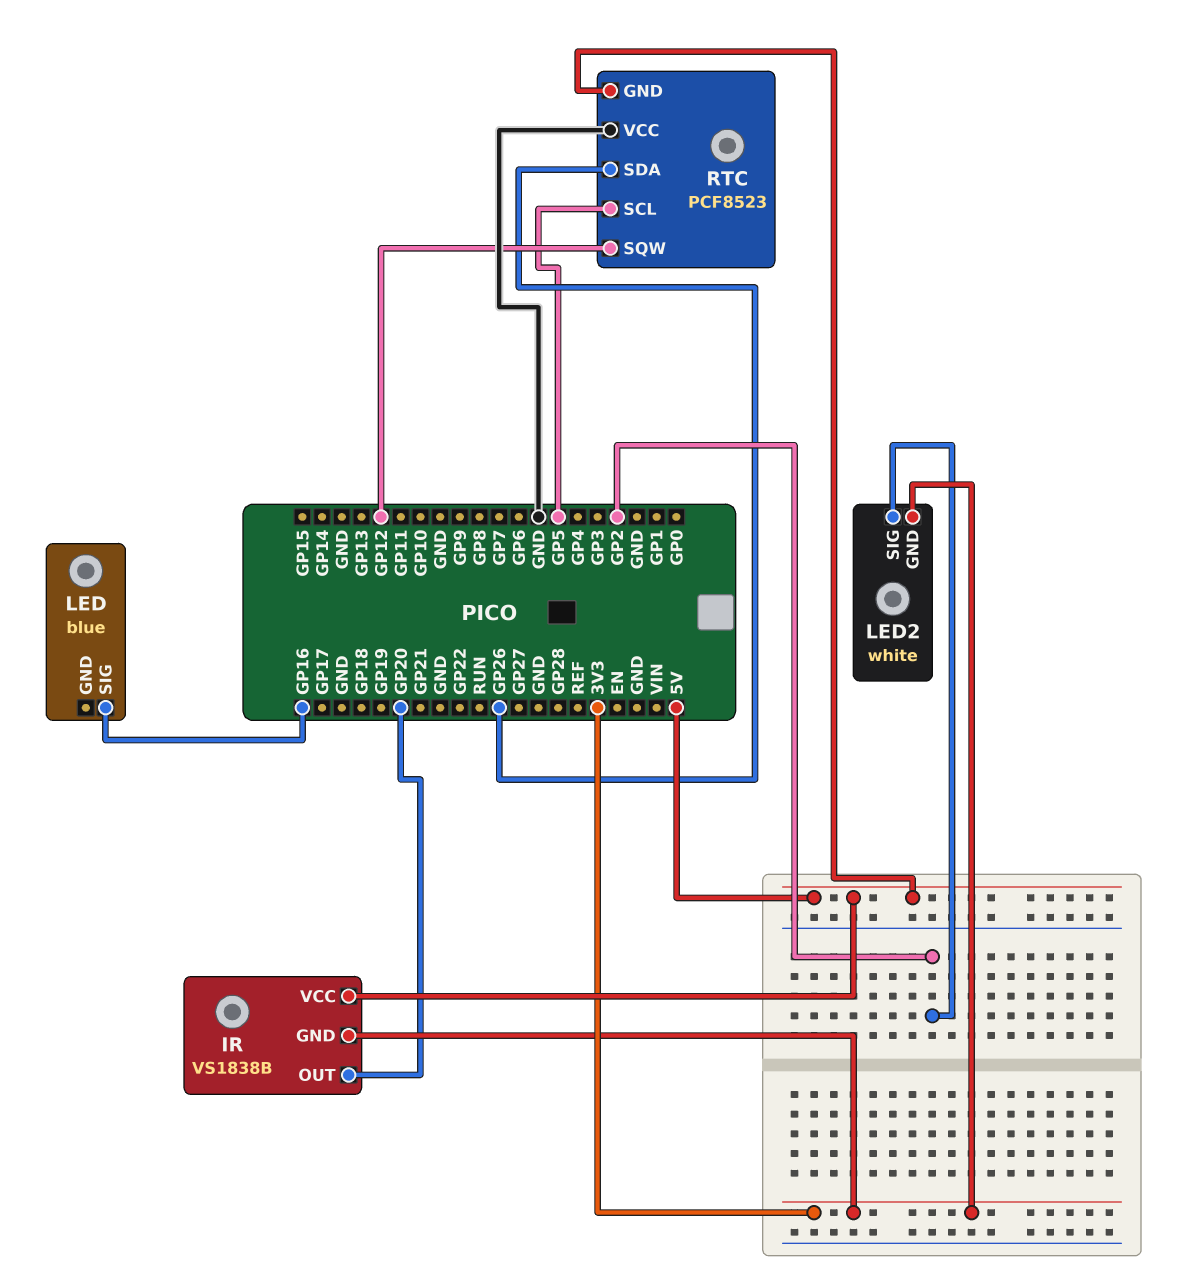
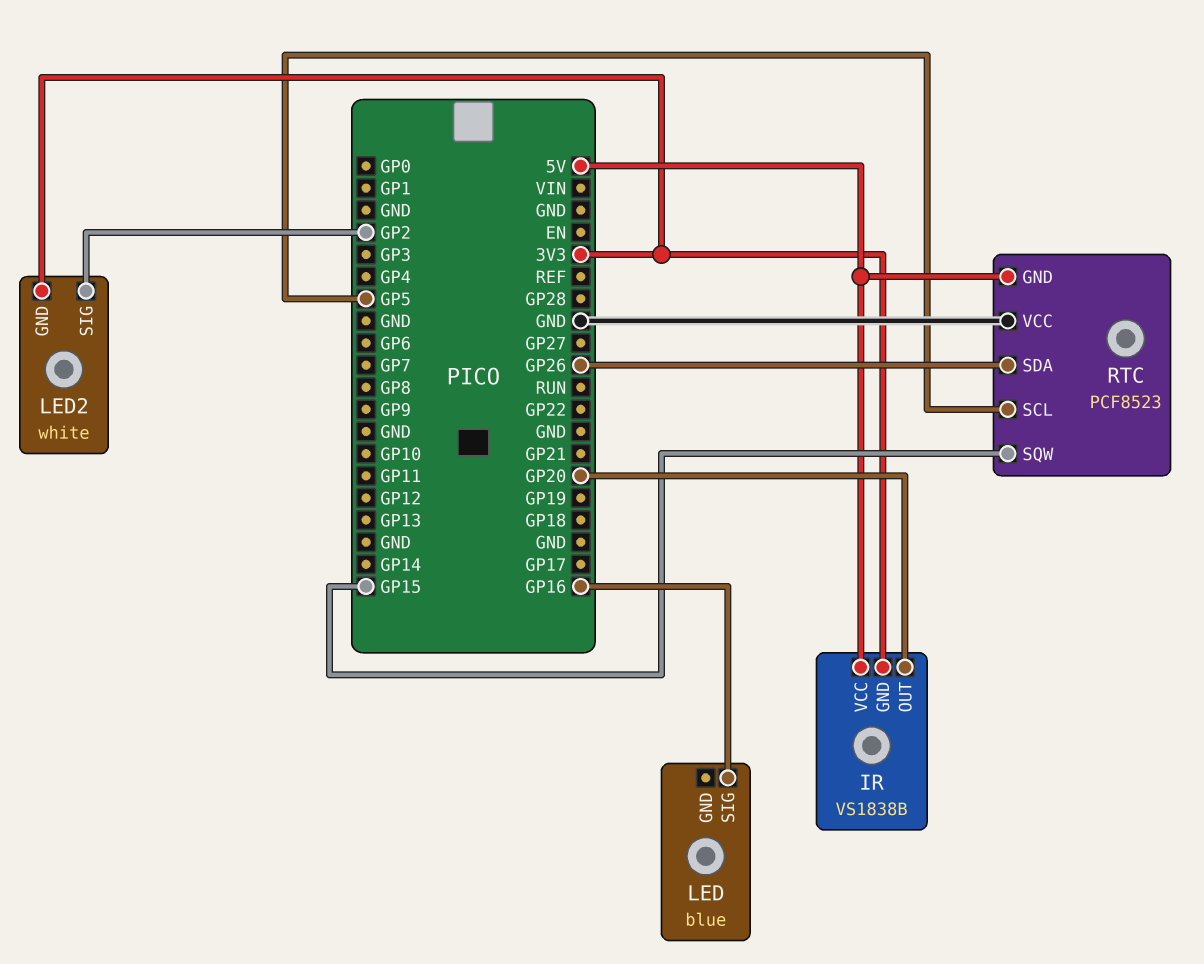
RTC pin SQW: GP12 -> GP15

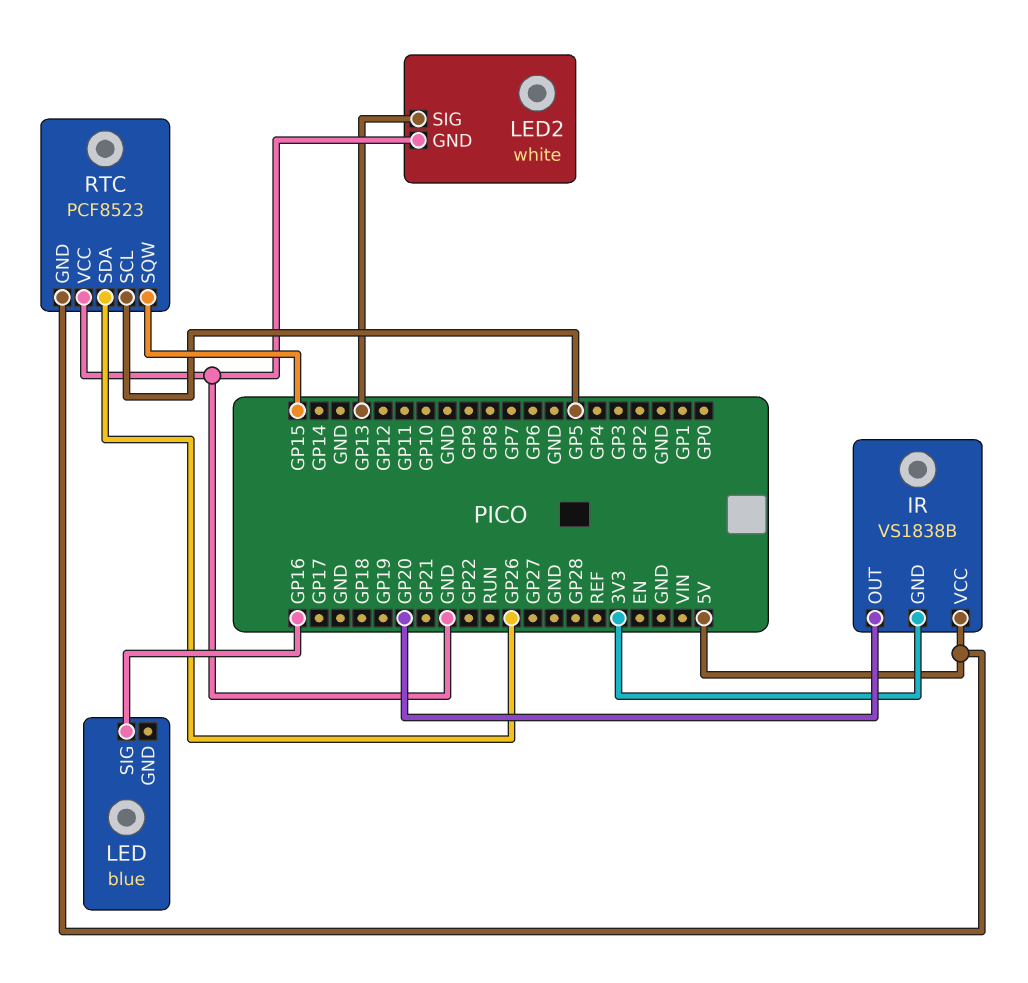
LED2 pin GND: 3V3 -> GND
LED2 pin SIG: GP2 -> GP13

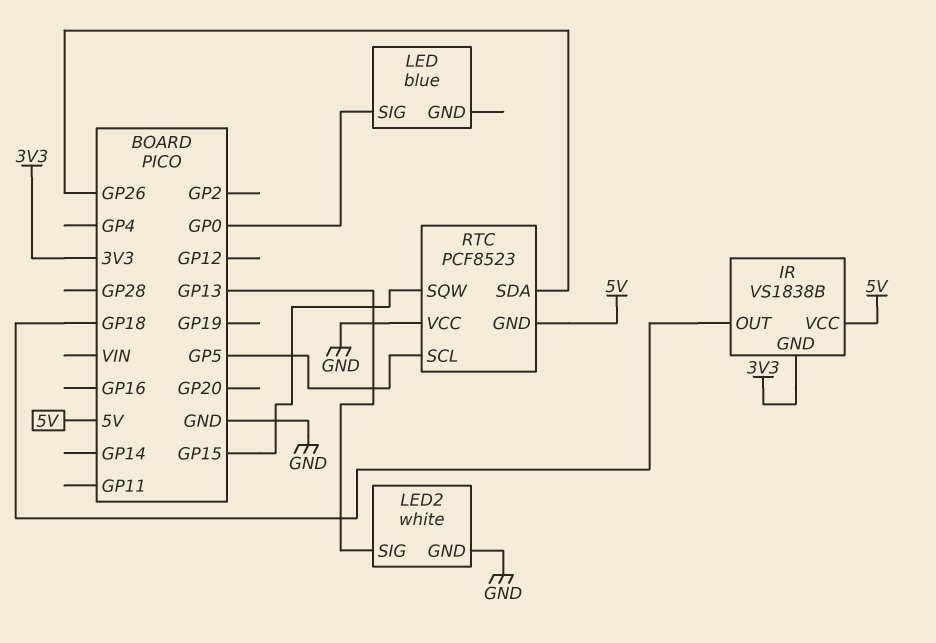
IR pin OUT: GP20 -> GP18
LED pin SIG: GP16 -> GP0

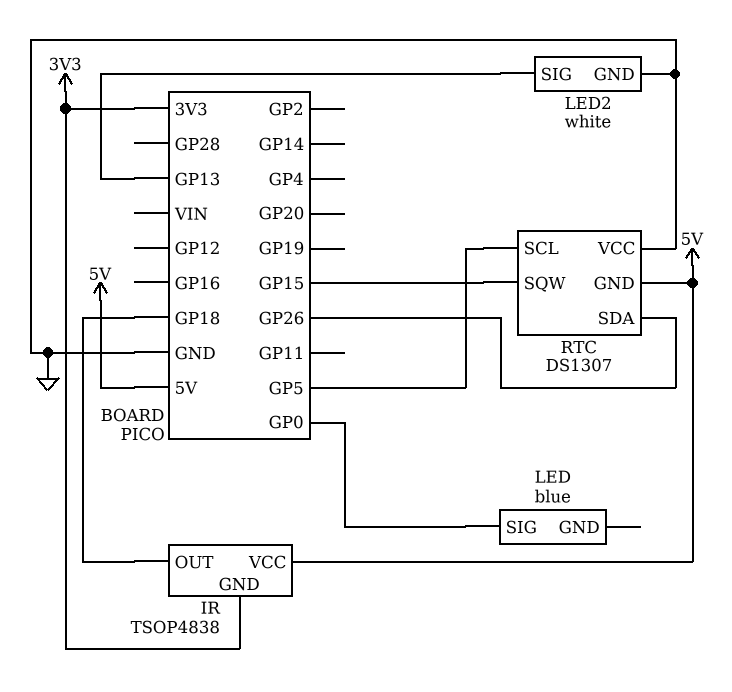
IR: VS1838B -> TSOP4838
RTC: PCF8523 -> DS1307

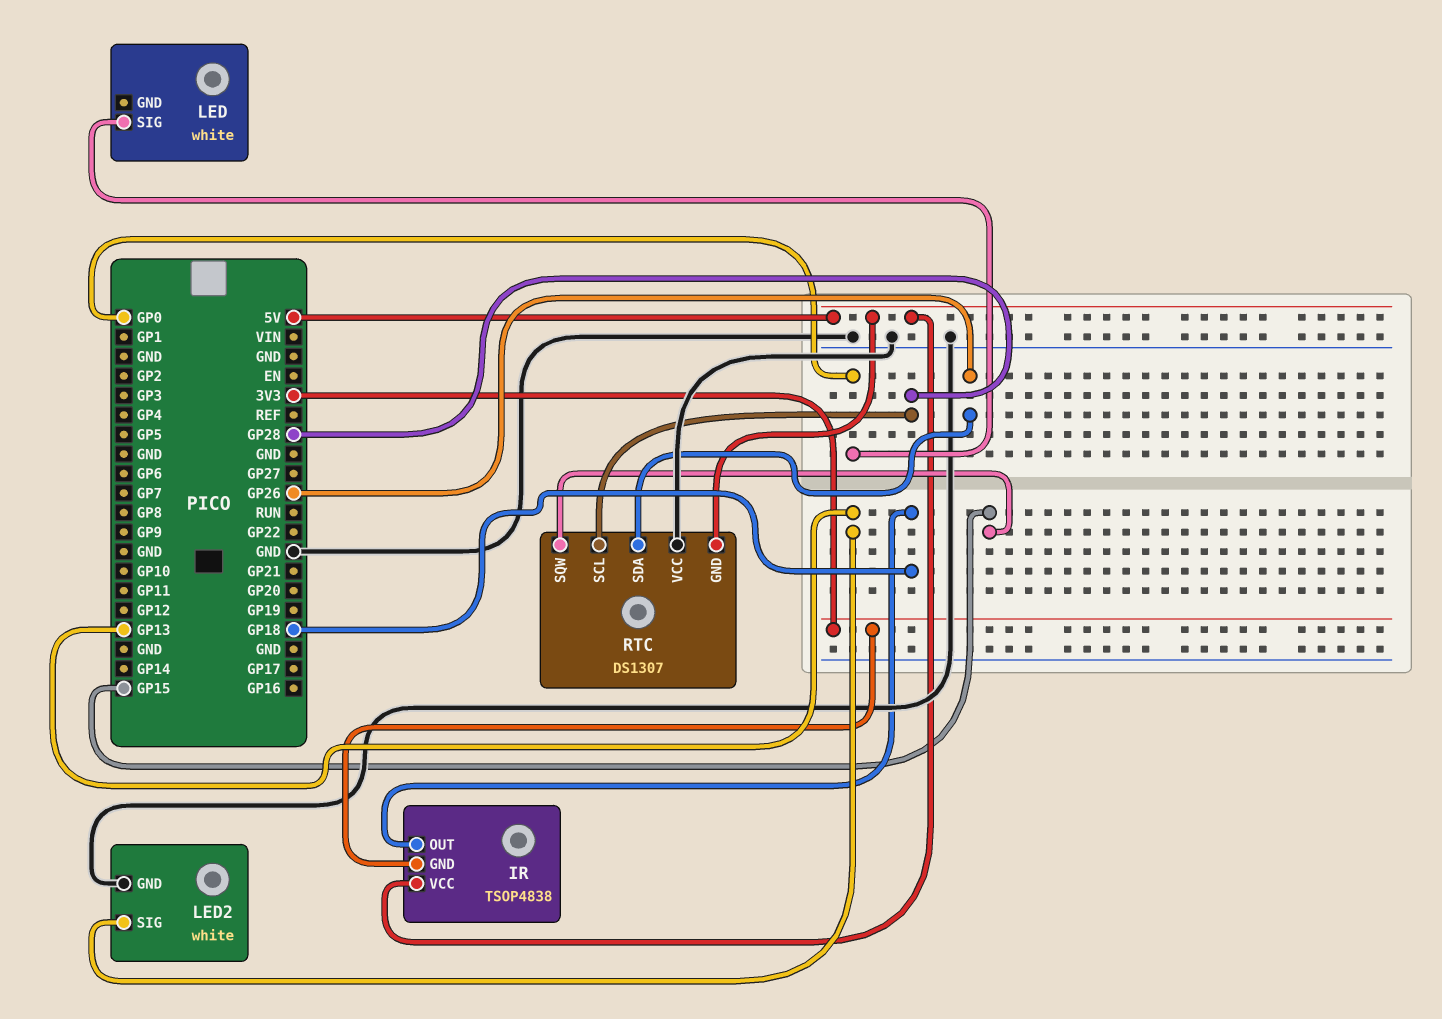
LED: blue -> white
RTC pin SCL: GP5 -> GP28

